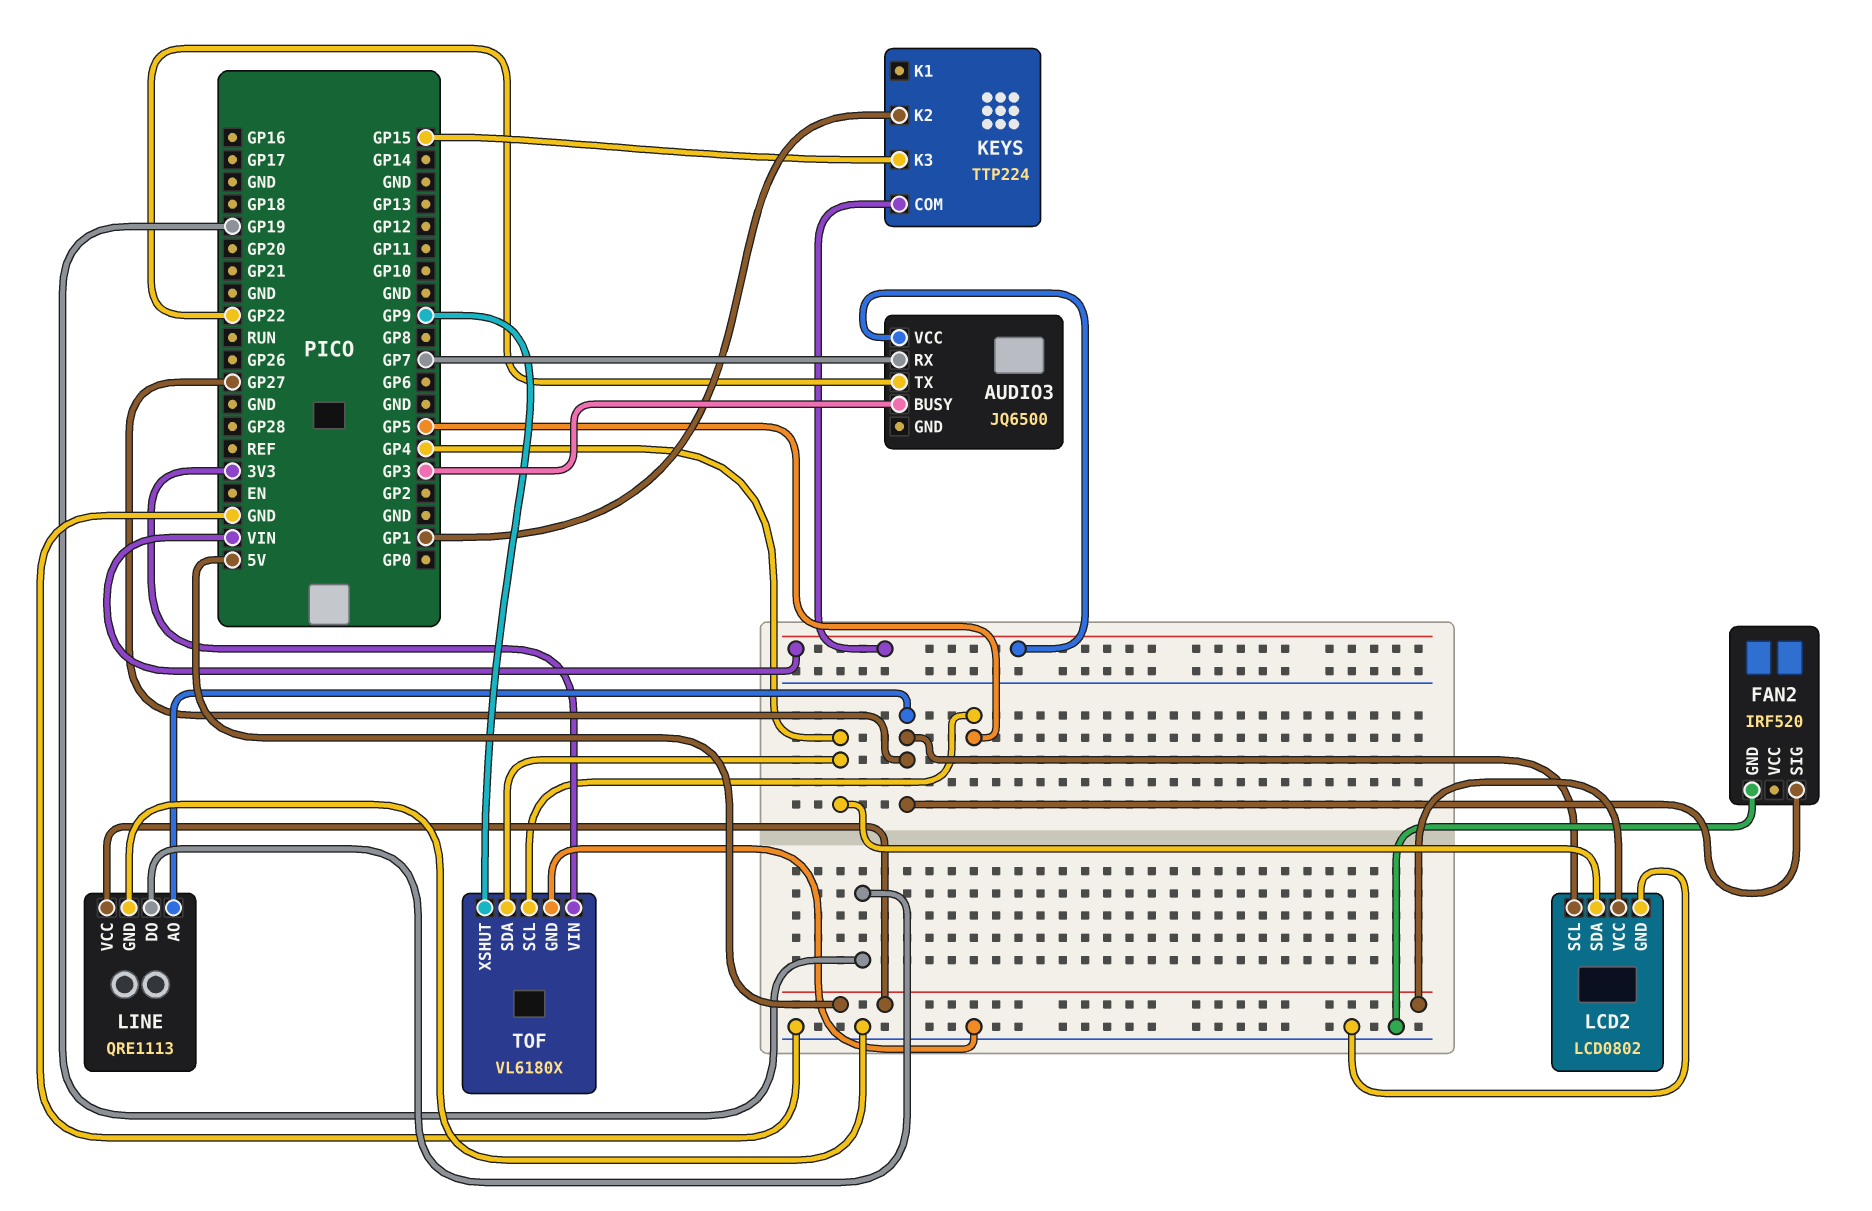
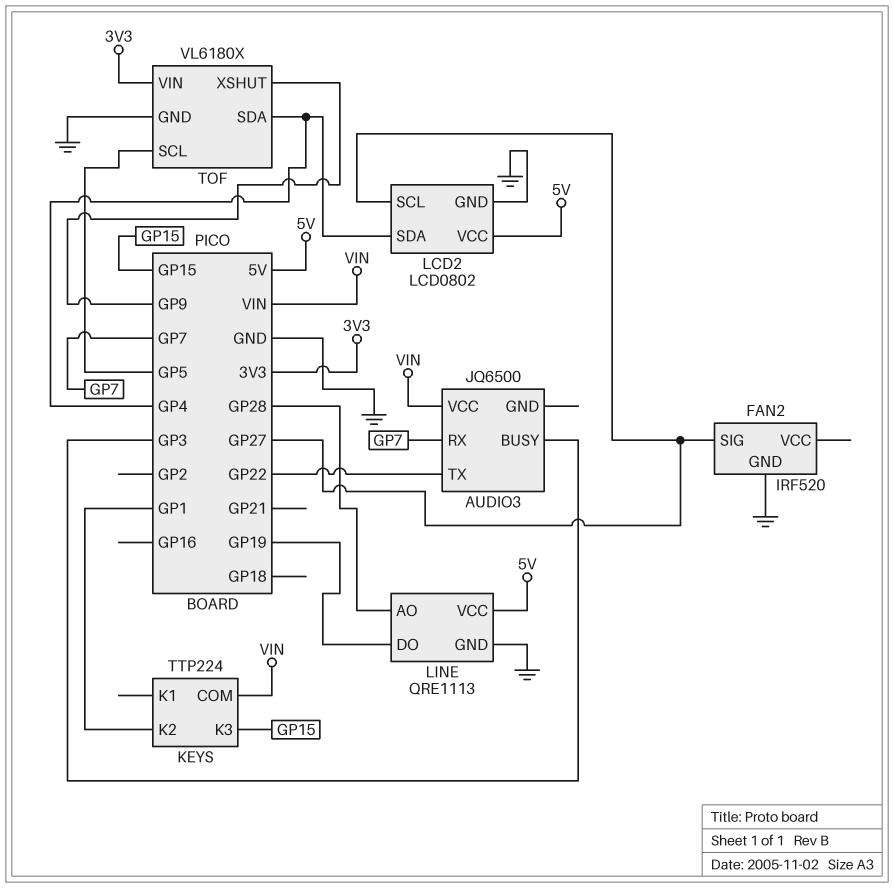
LINE pin AO: GP27 -> GP28

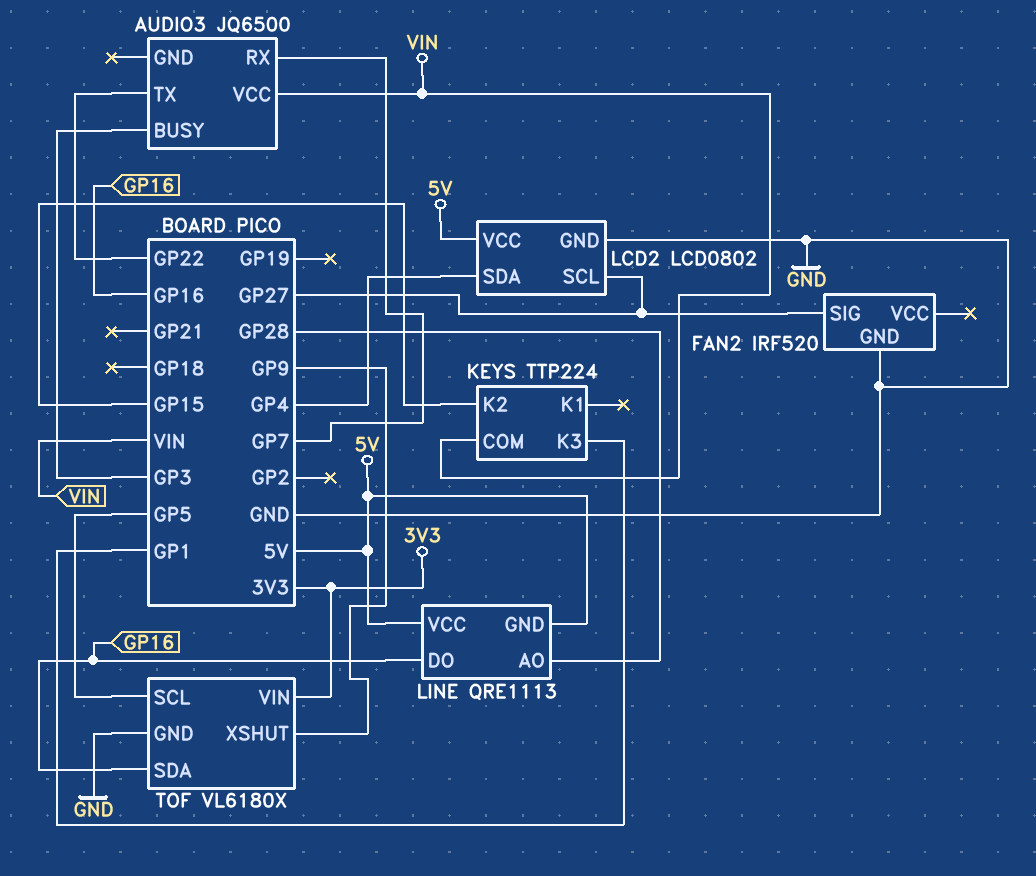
KEYS pin K2: GP1 -> GP15
KEYS pin K3: GP15 -> GP1
LINE pin DO: GP19 -> GP16
LINE pin GND: GND -> 5V
TOF pin SDA: GP4 -> GP16

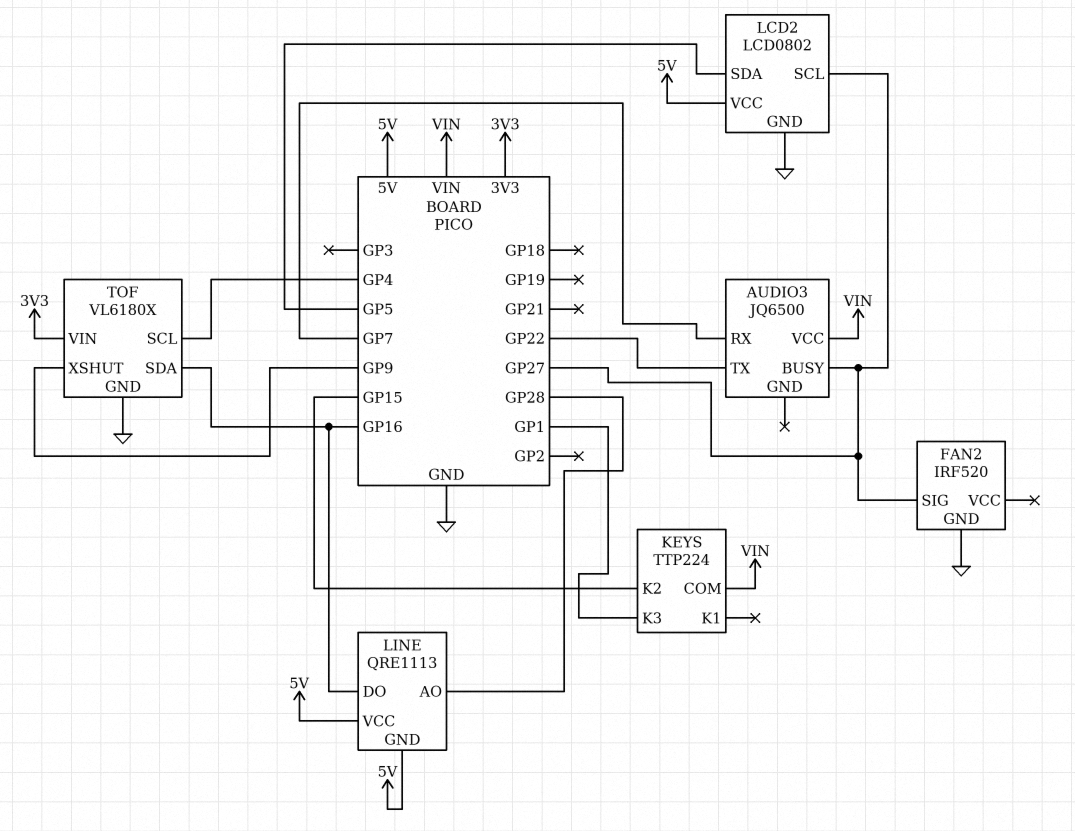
AUDIO3 pin BUSY: GP3 -> GP27
LCD2 pin SDA: GP4 -> GP5
TOF pin SCL: GP5 -> GP4

